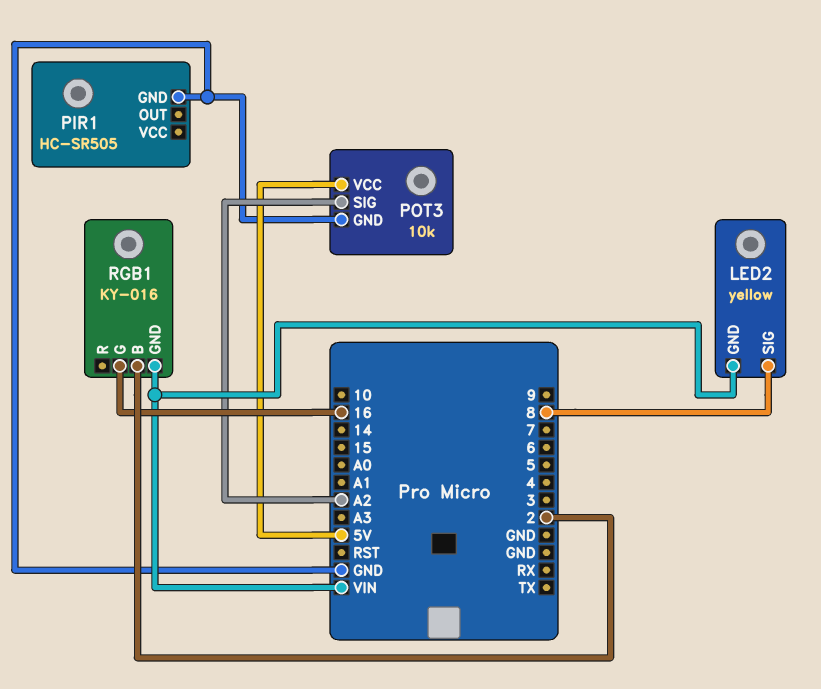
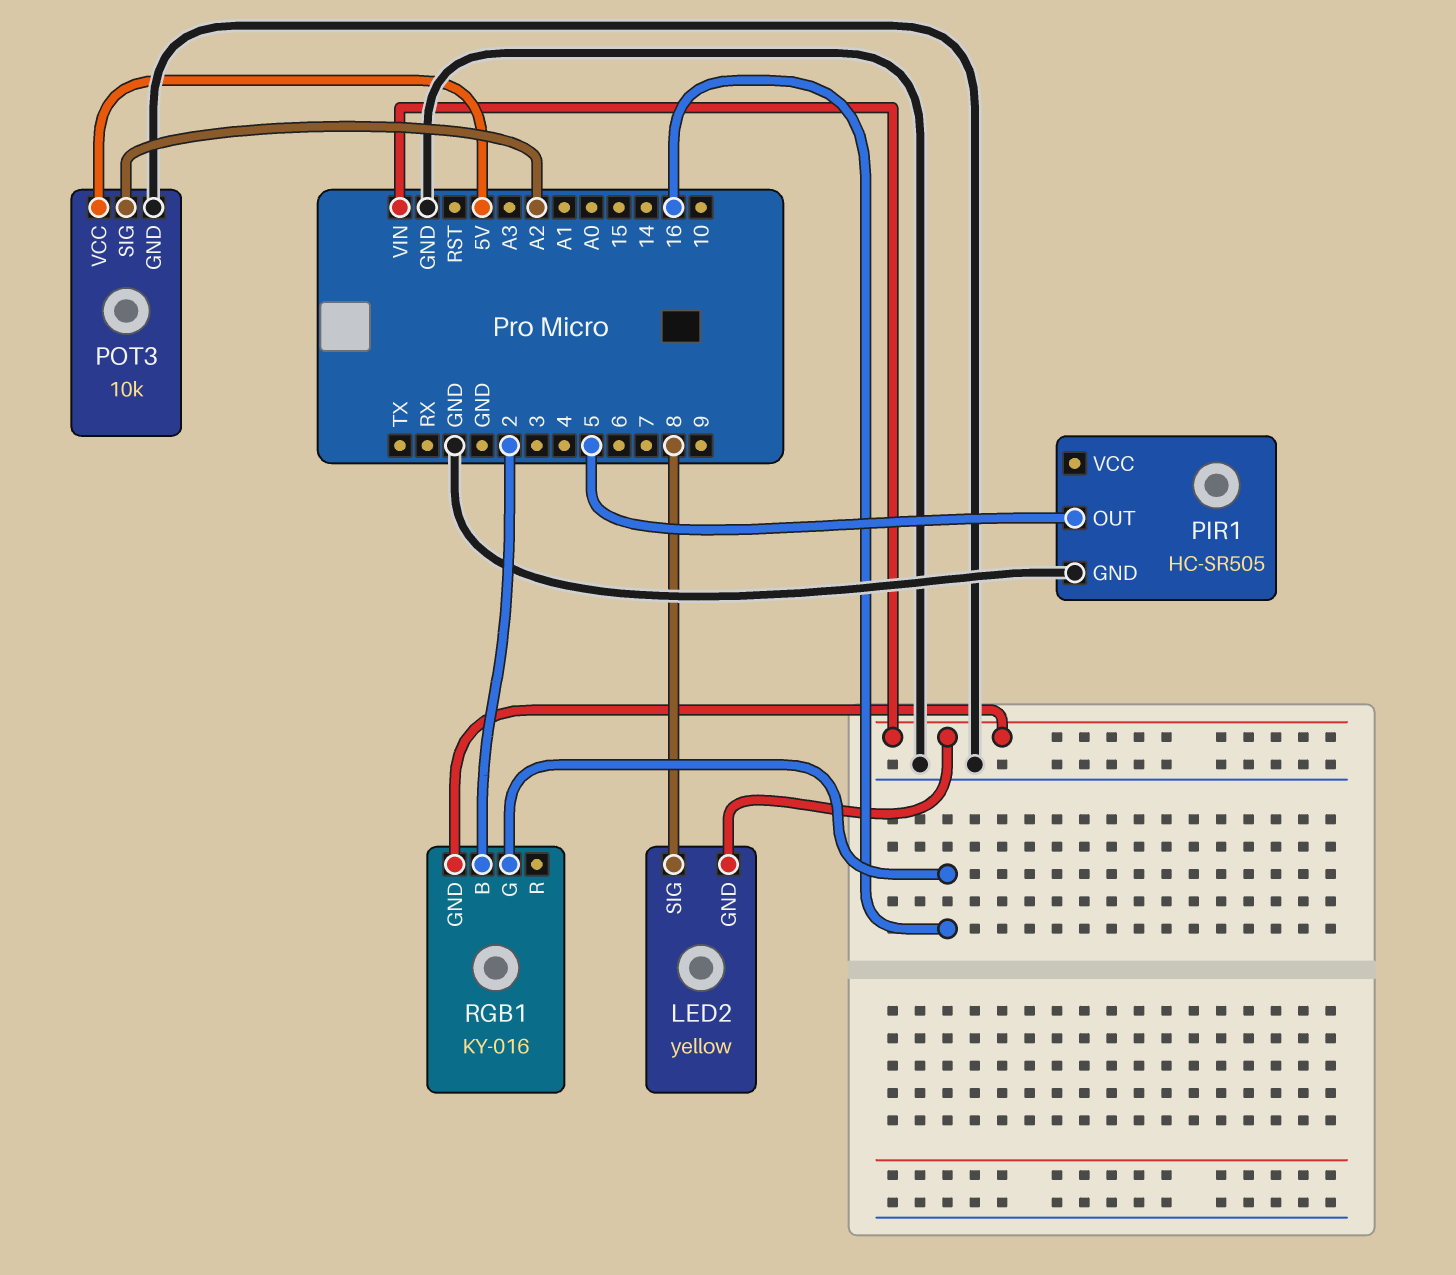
PIR1 pin OUT: none -> 5

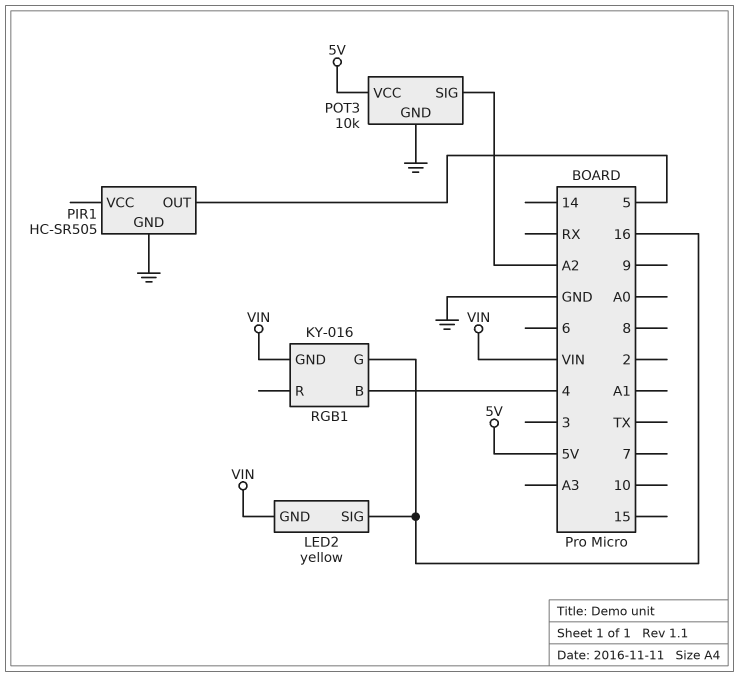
LED2 pin SIG: 8 -> 16
RGB1 pin B: 2 -> 4

